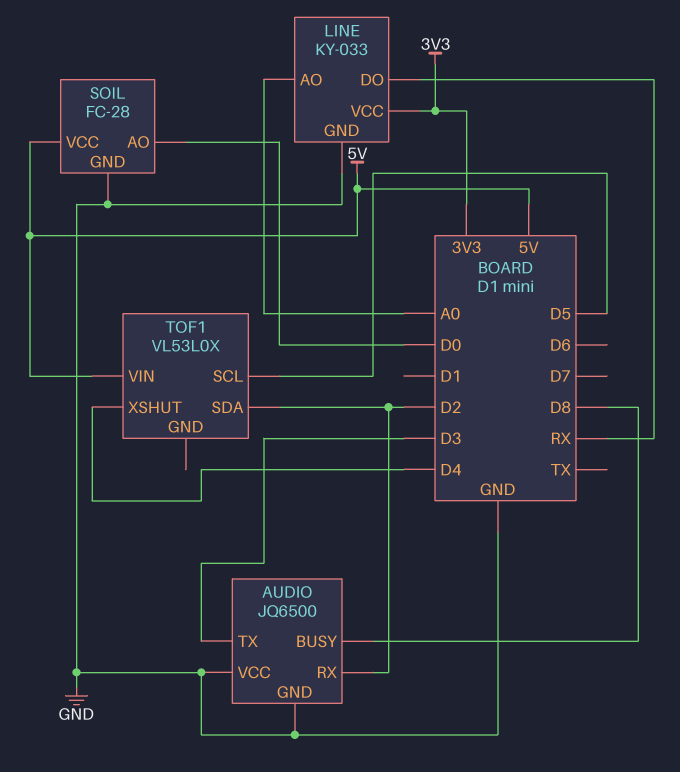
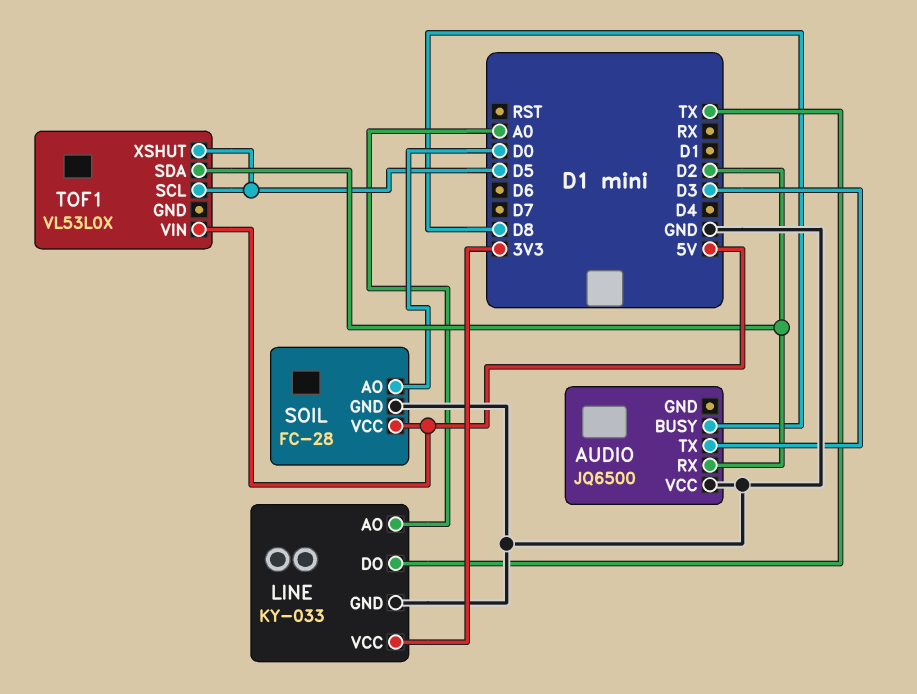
AUDIO pin GND: GND -> none
LINE pin DO: RX -> TX
TOF1 pin XSHUT: D4 -> D5

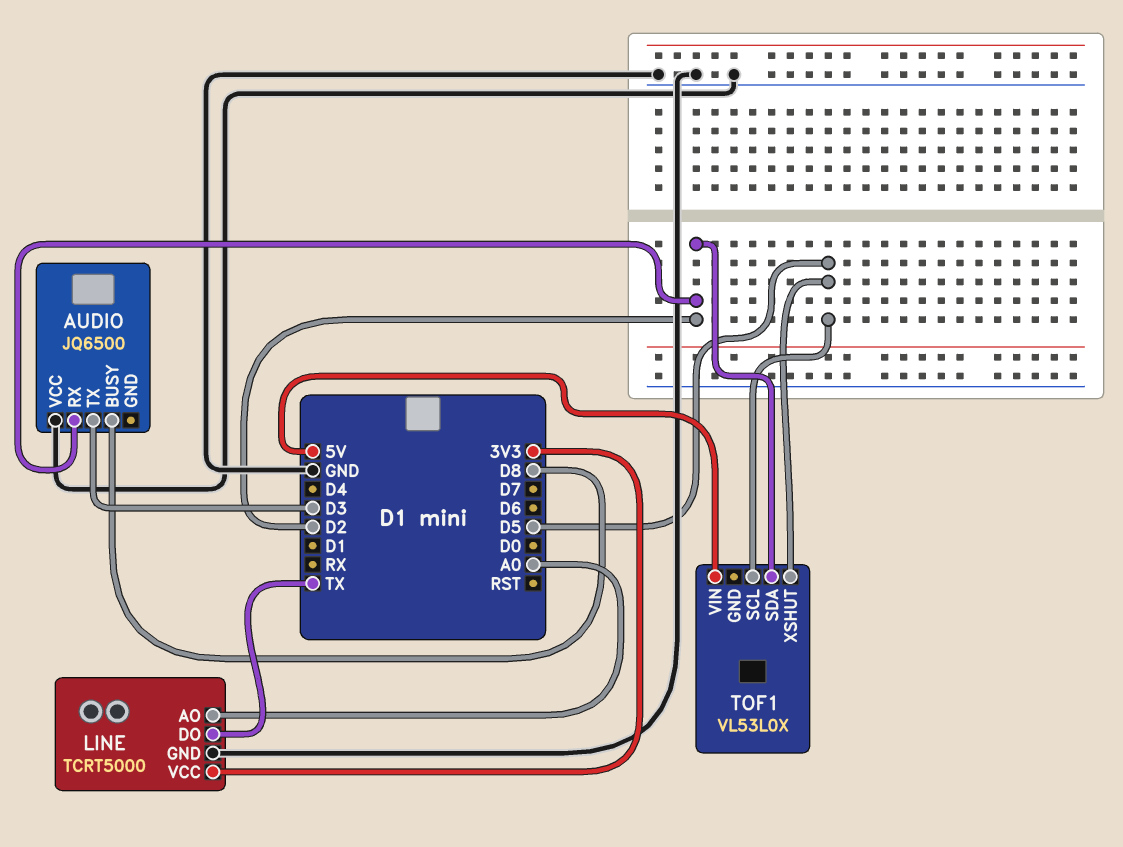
LINE: KY-033 -> TCRT5000
SOIL: FC-28 -> none
SOIL pin AO: D0 -> none
SOIL pin GND: GND -> none
SOIL pin VCC: 5V -> none

